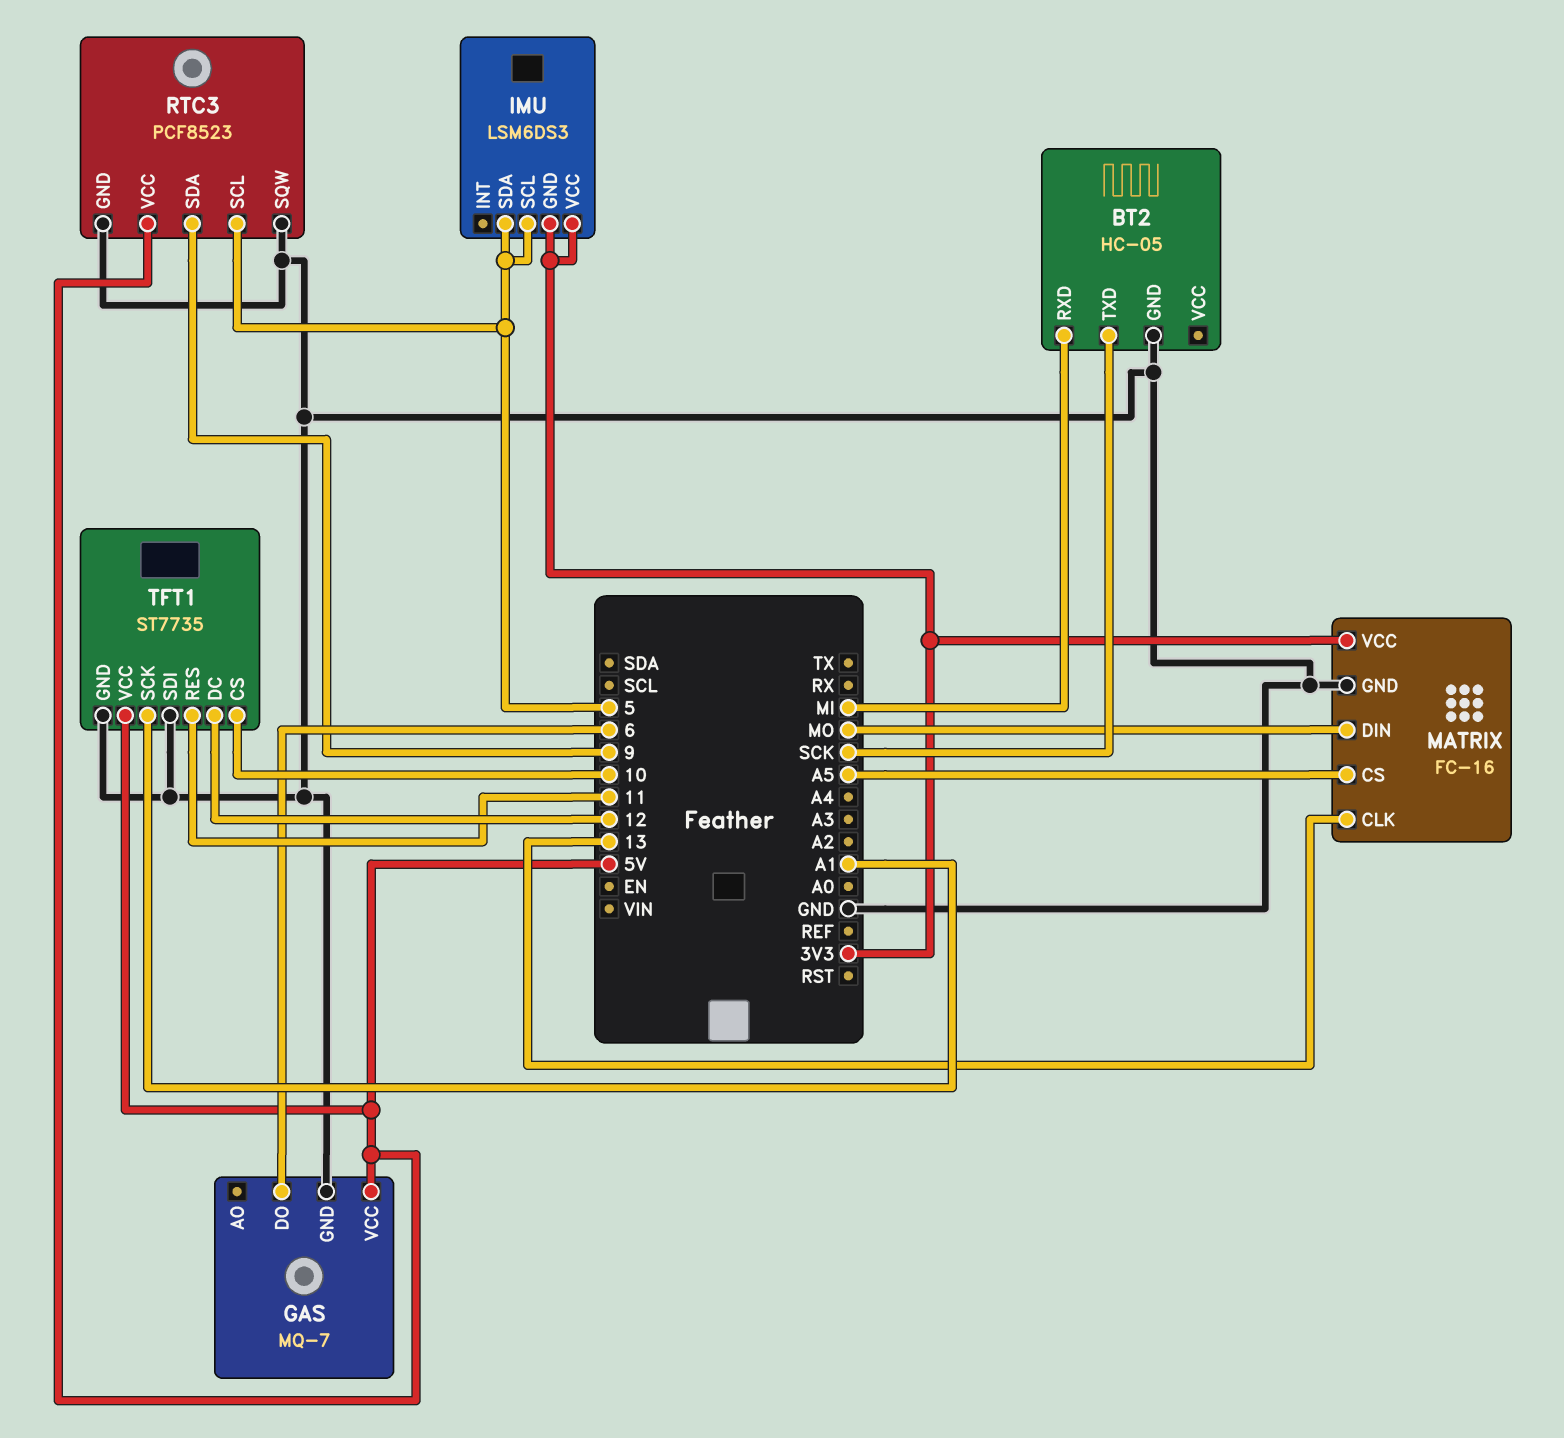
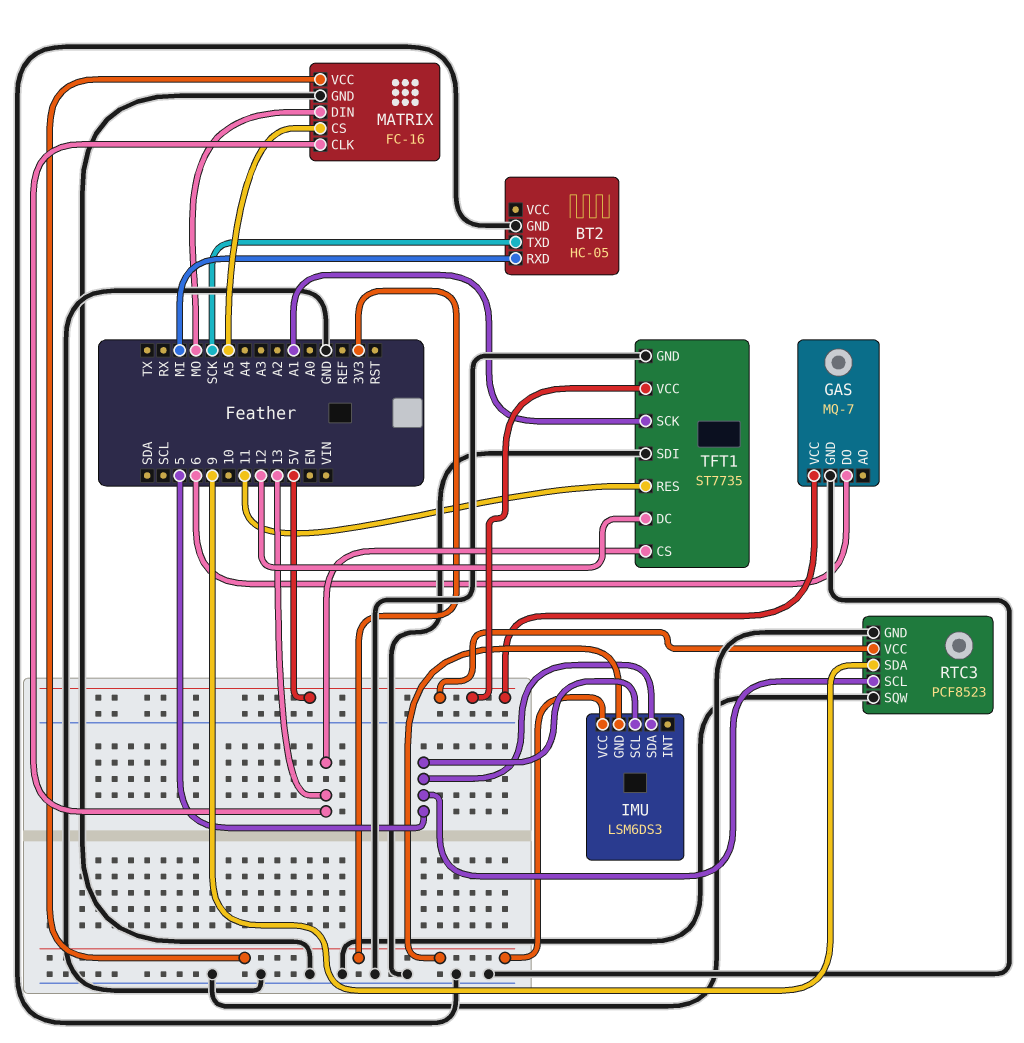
TFT1 pin CS: 10 -> 13

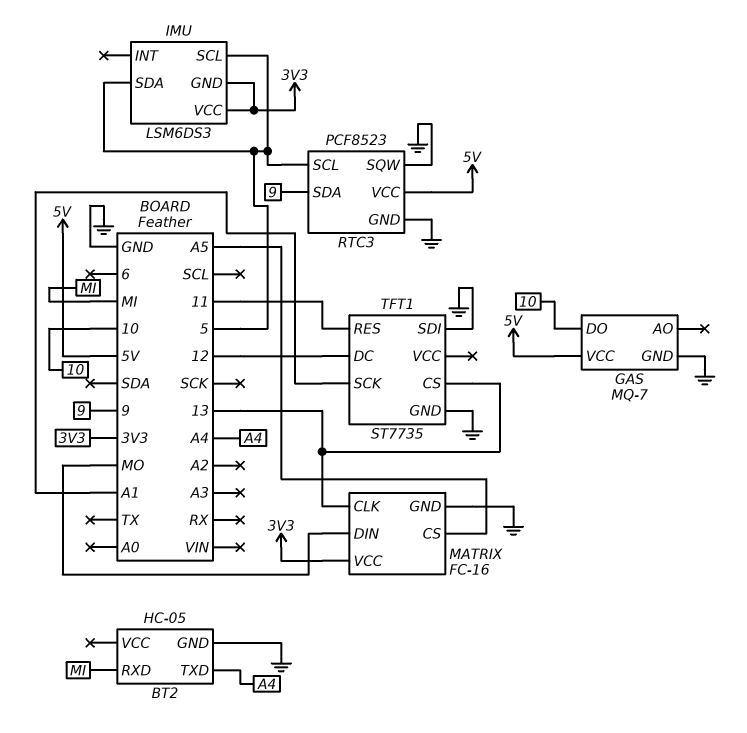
BT2 pin TXD: SCK -> A4
GAS pin DO: 6 -> 10
TFT1 pin VCC: 5V -> none

